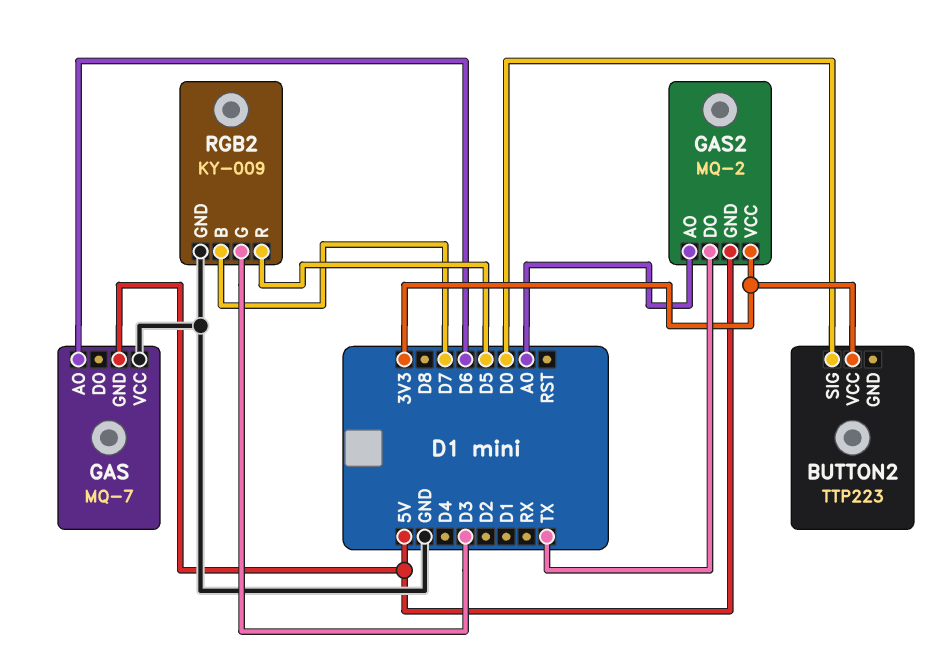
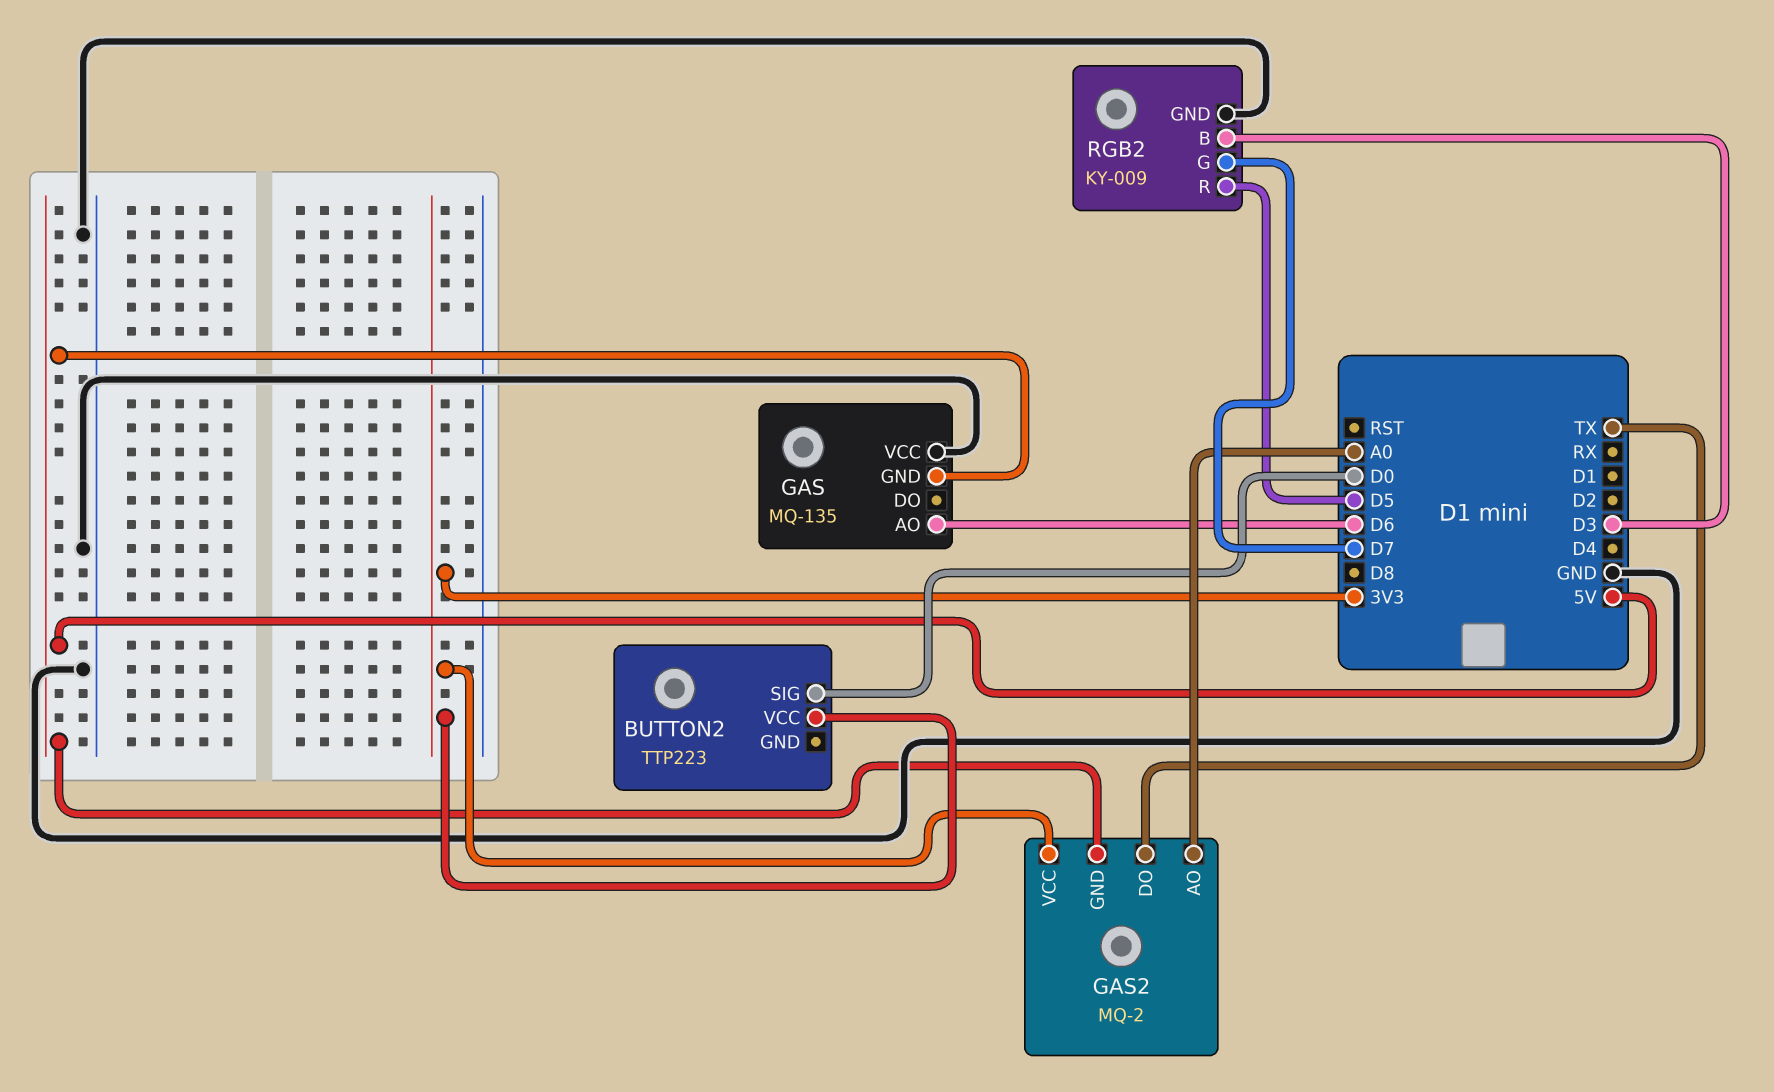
GAS: MQ-7 -> MQ-135
RGB2 pin B: D7 -> D3
RGB2 pin G: D3 -> D7

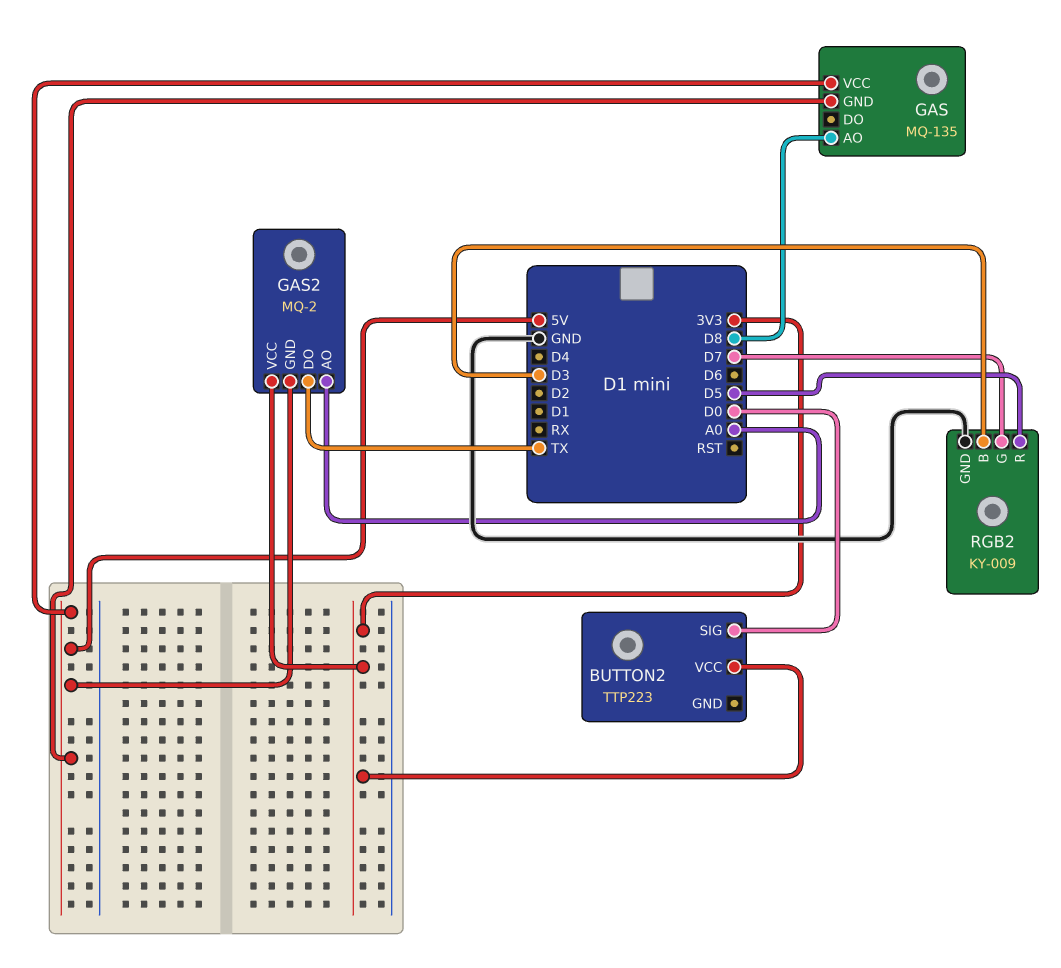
GAS pin AO: D6 -> D8
GAS pin VCC: GND -> 5V

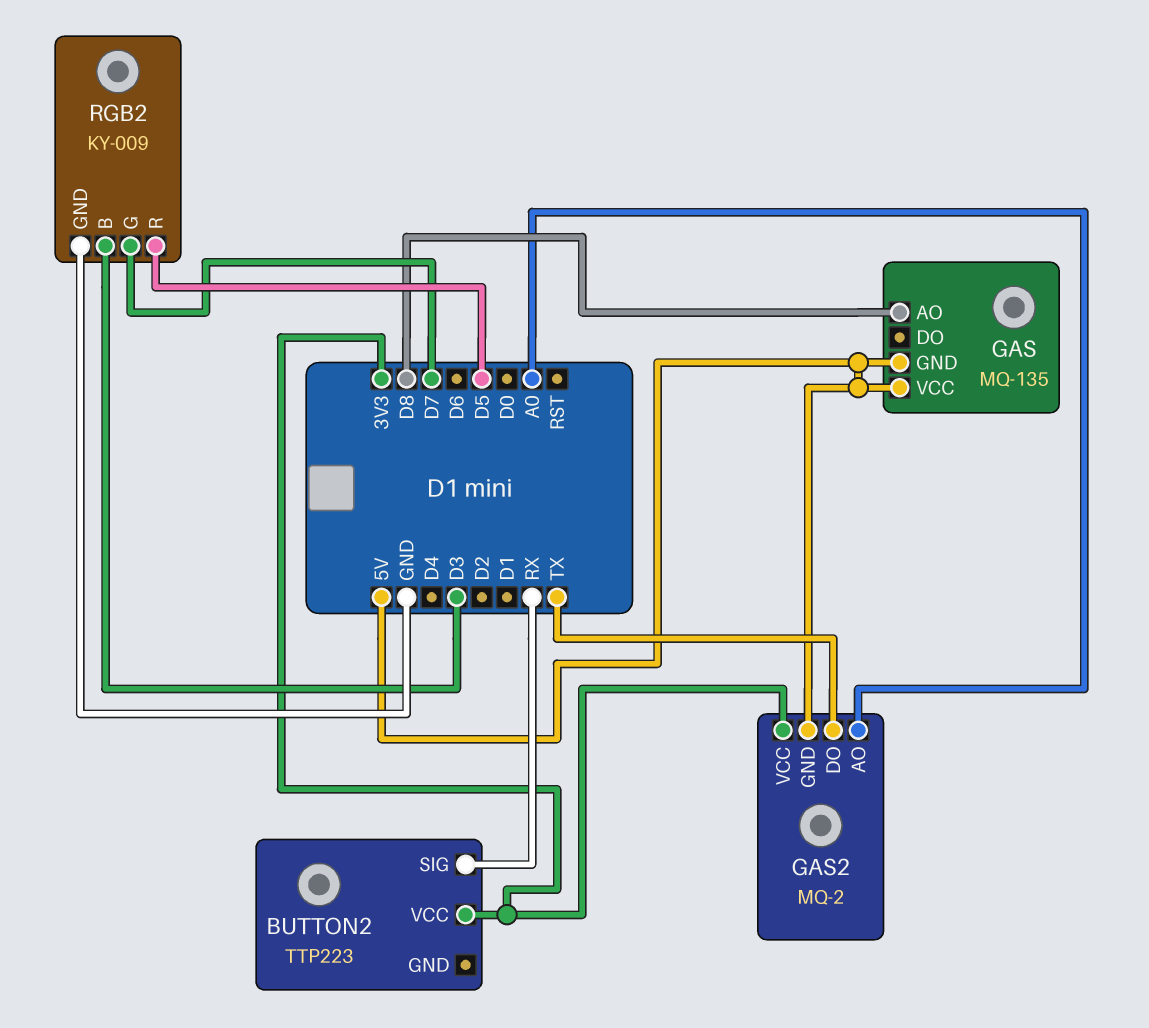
BUTTON2 pin SIG: D0 -> RX

